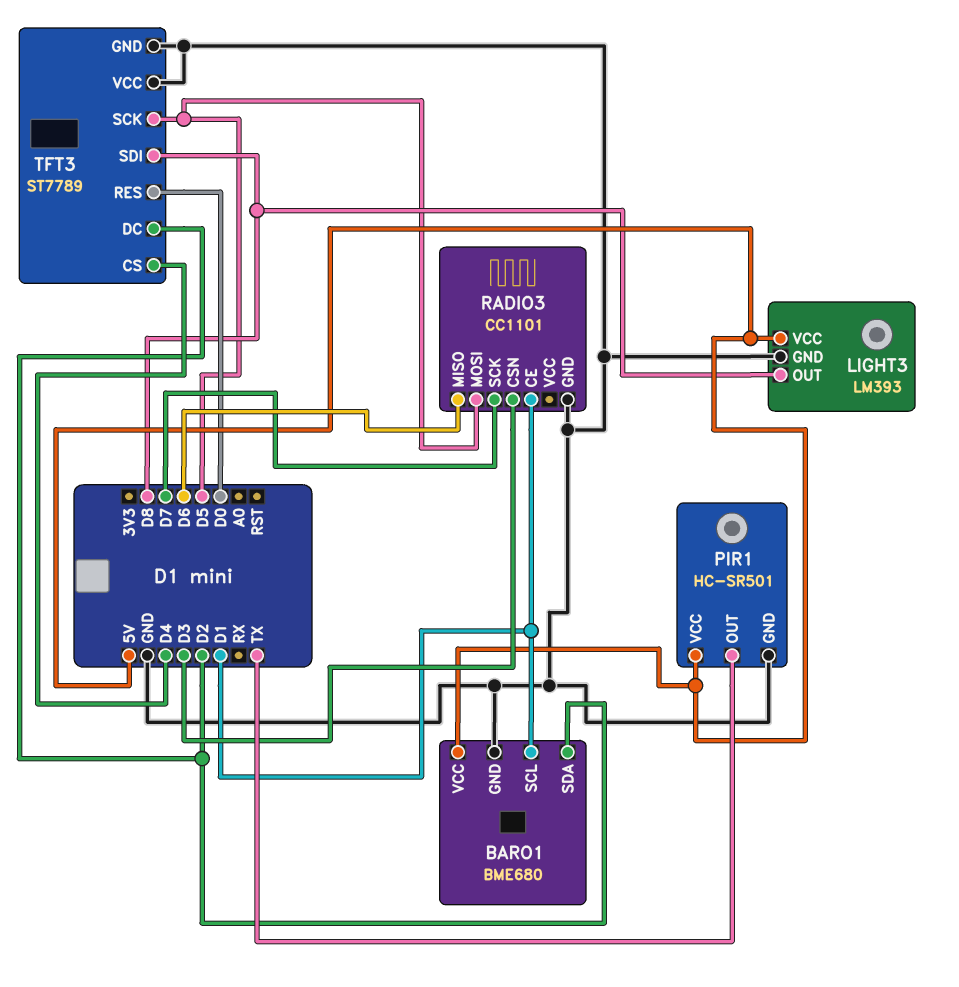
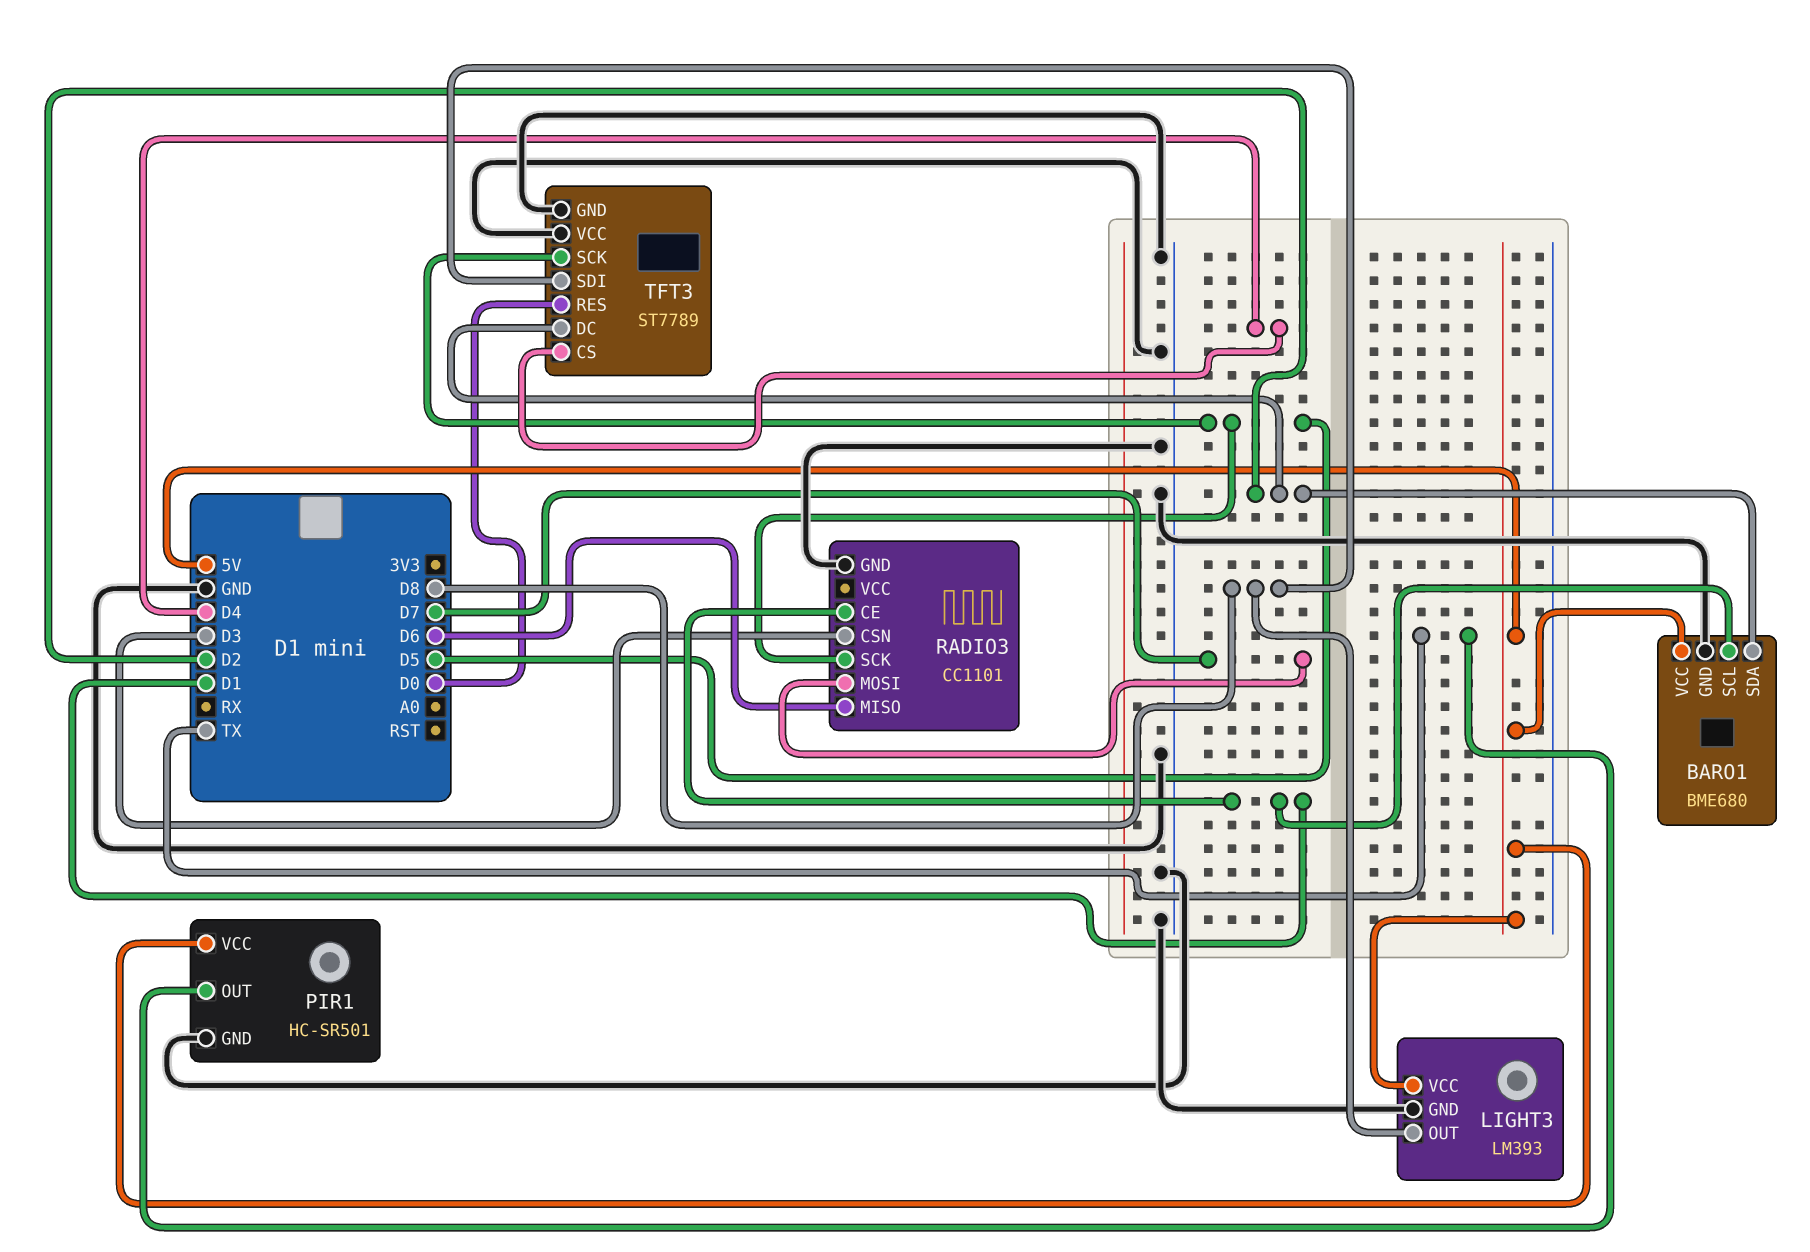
RADIO3 pin MOSI: D5 -> D7
RADIO3 pin SCK: D7 -> D5

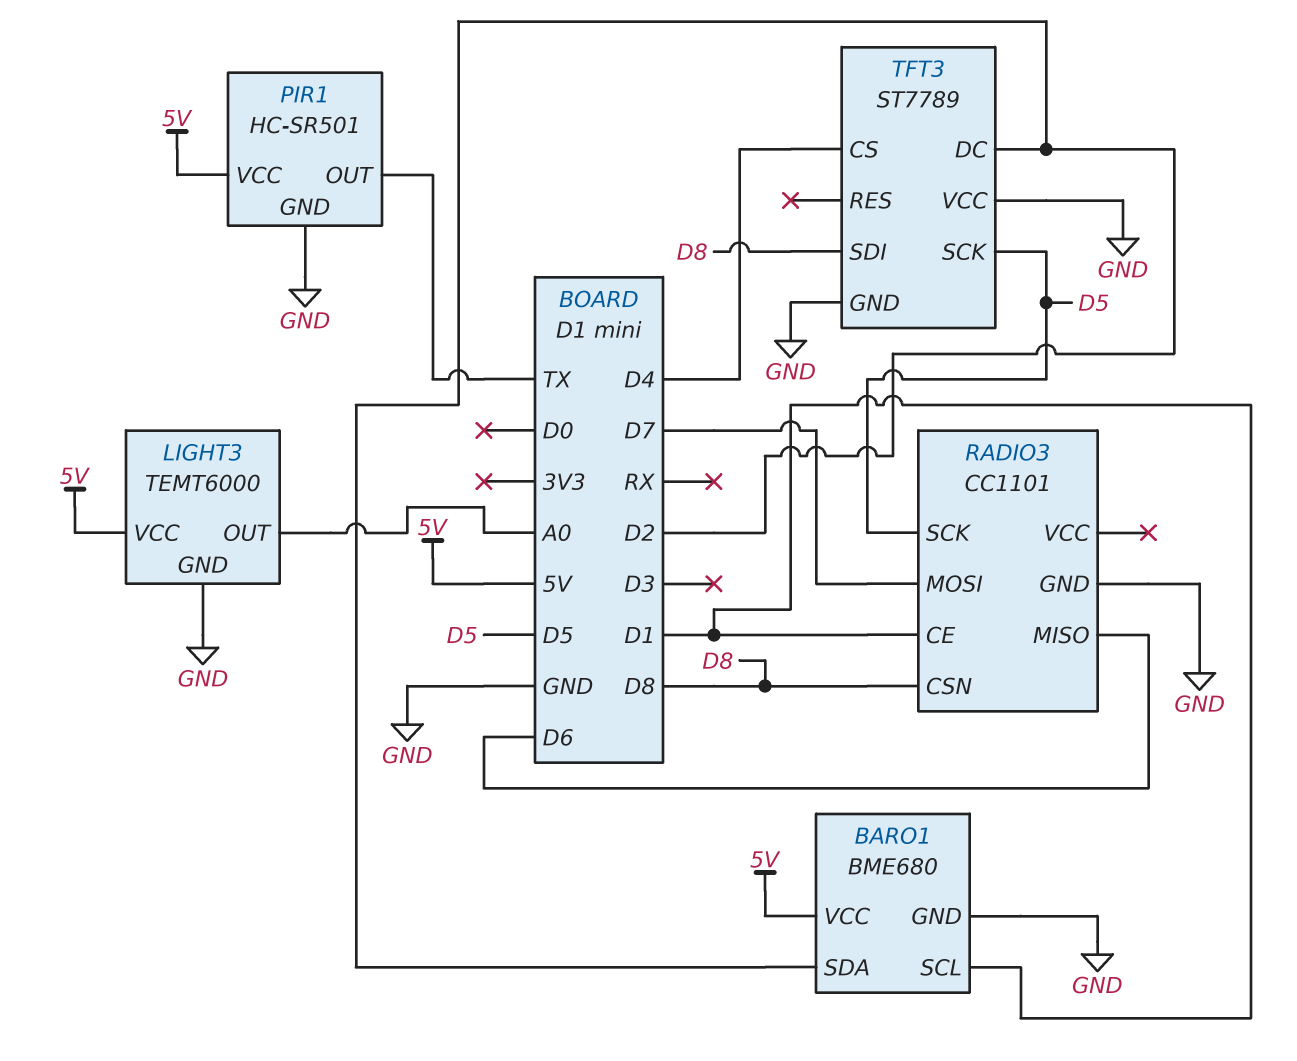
LIGHT3: LM393 -> TEMT6000
LIGHT3 pin OUT: D8 -> A0
RADIO3 pin CSN: D3 -> D8
TFT3 pin RES: D0 -> none

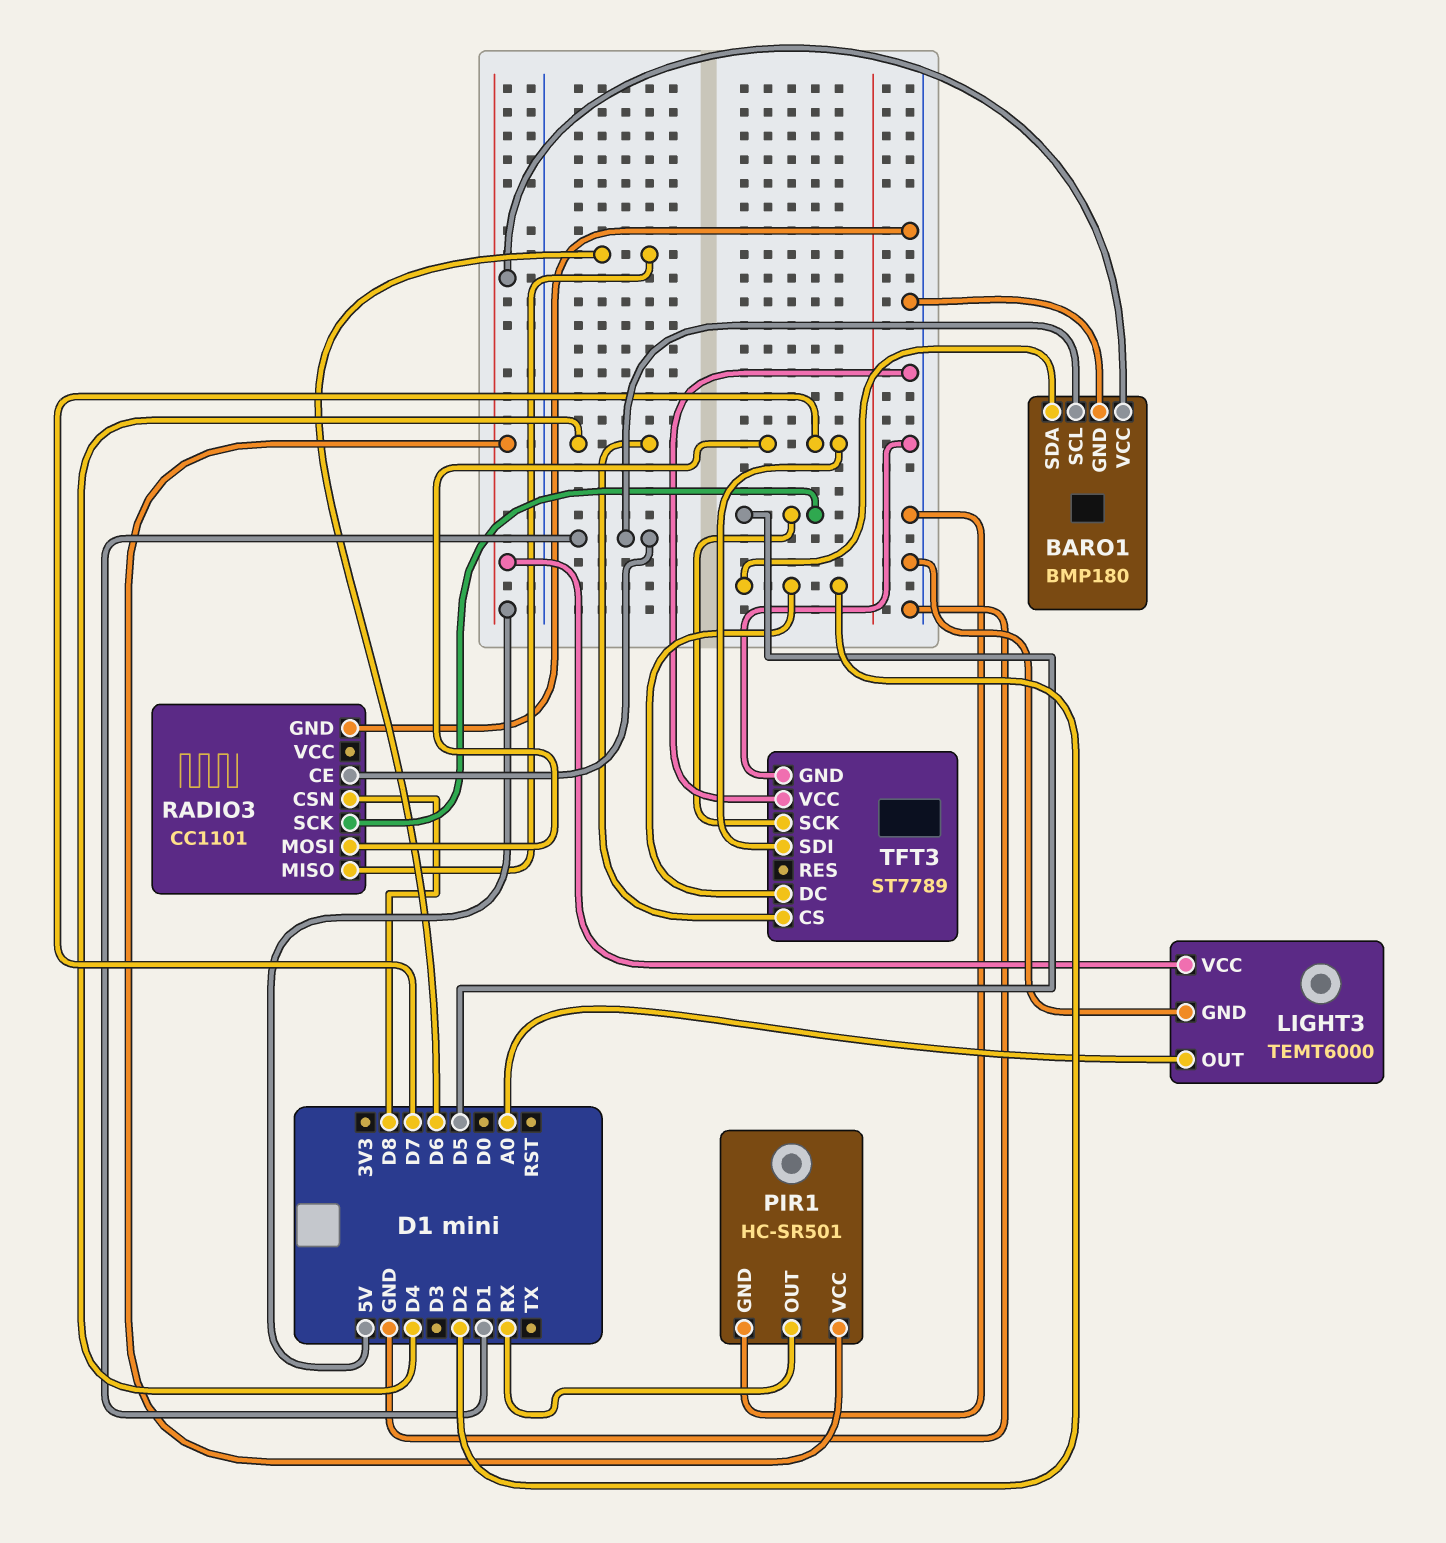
BARO1: BME680 -> BMP180
PIR1 pin OUT: TX -> RX
TFT3 pin SDI: D8 -> D7

